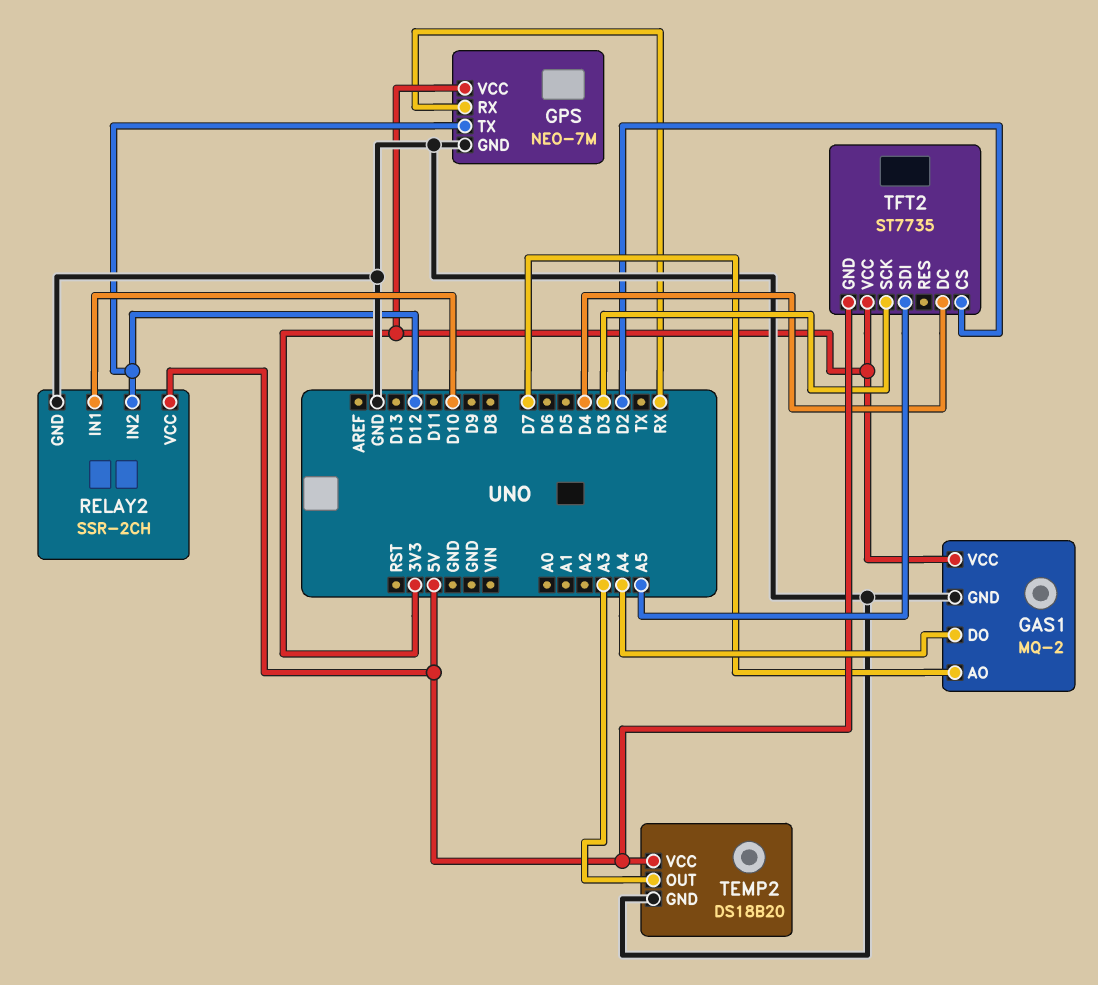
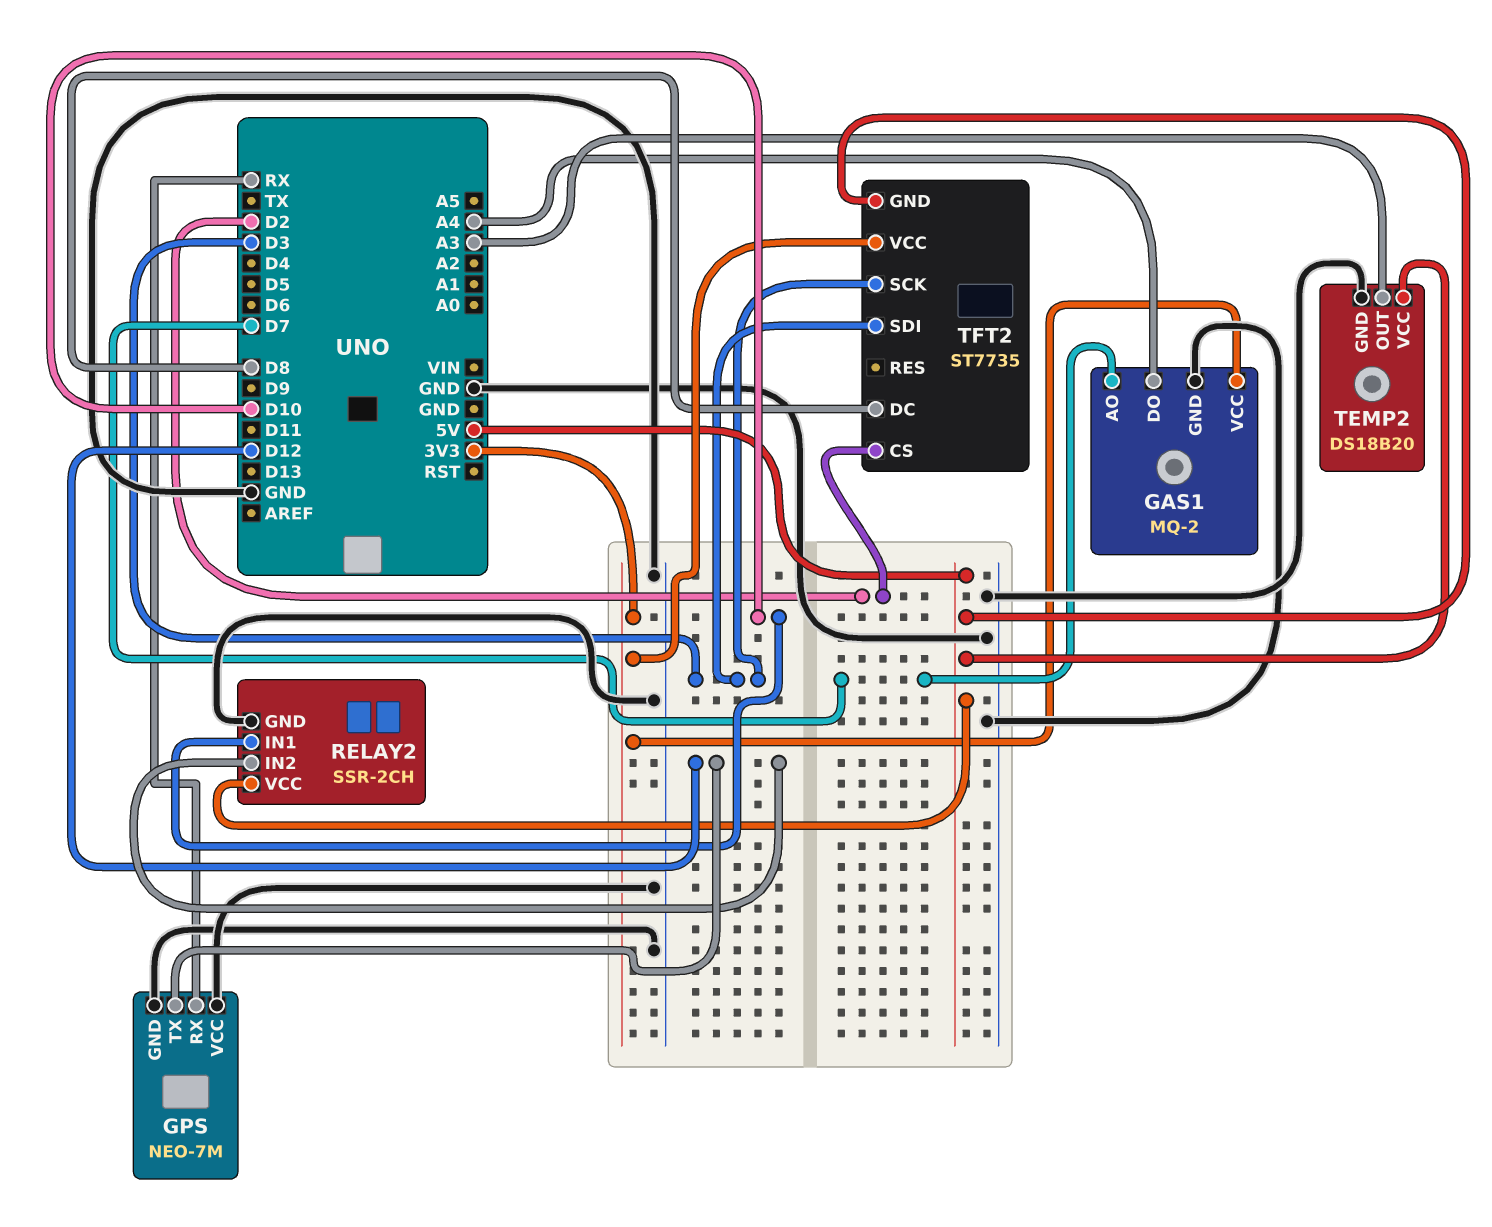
GPS pin VCC: 3V3 -> GND
TFT2 pin DC: D4 -> D8
TFT2 pin SDI: A5 -> D3

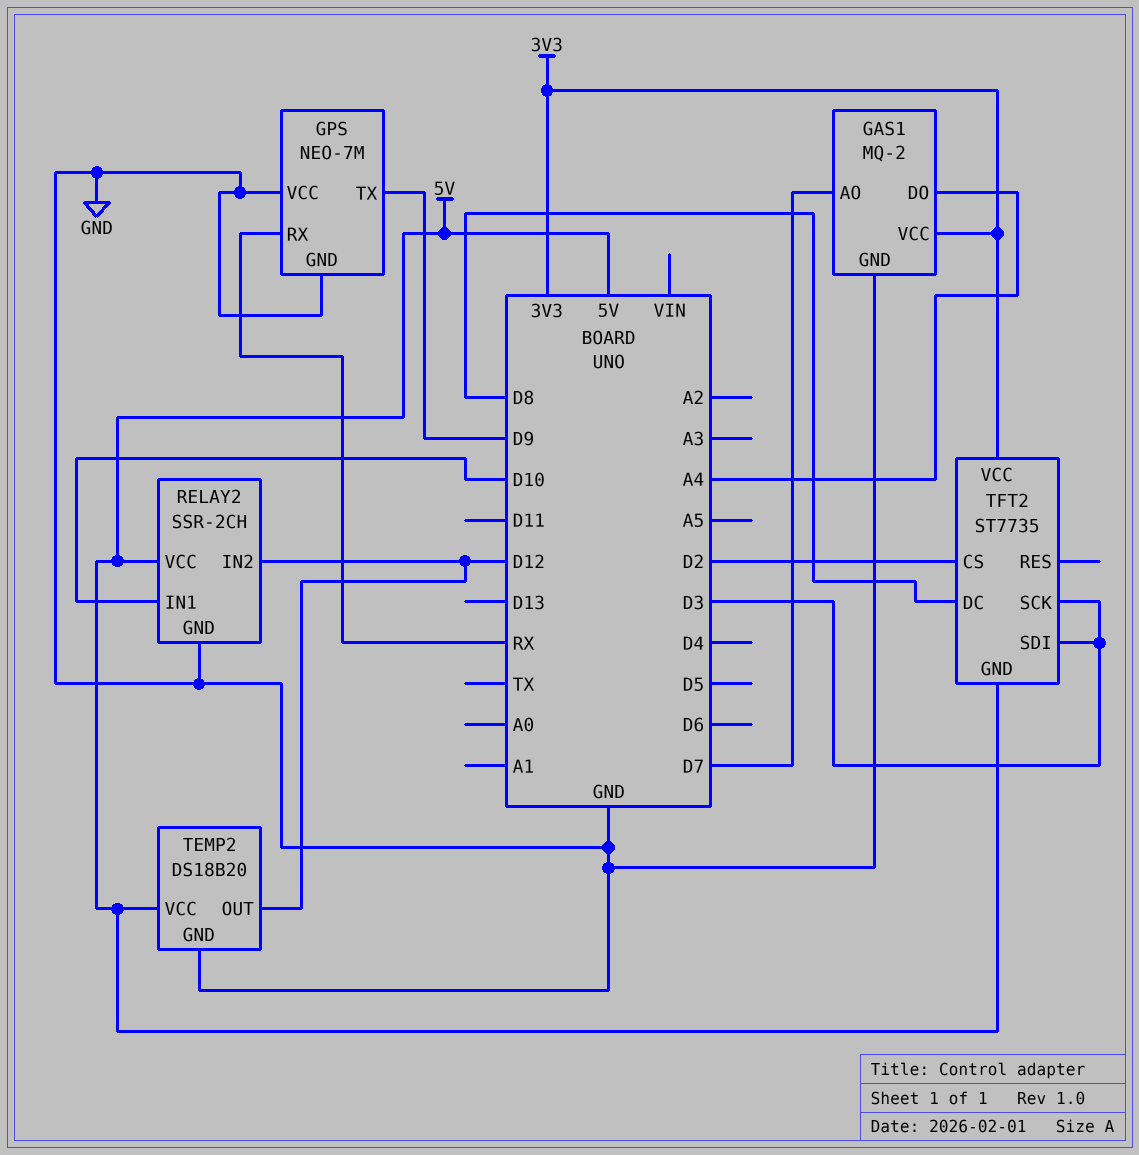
GPS pin TX: D12 -> D9
TEMP2 pin OUT: A3 -> D12

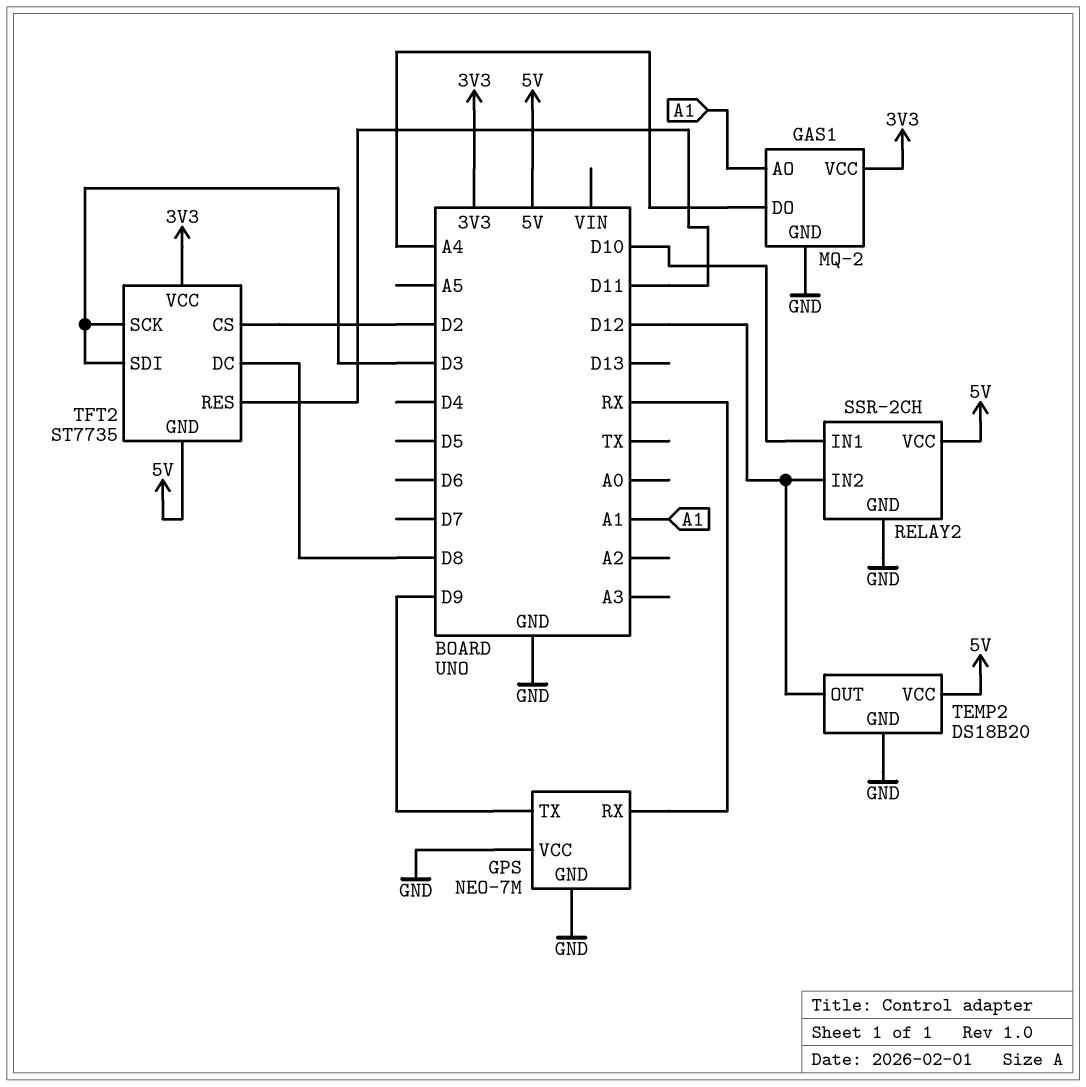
GAS1 pin AO: D7 -> A1
TFT2 pin RES: none -> D11

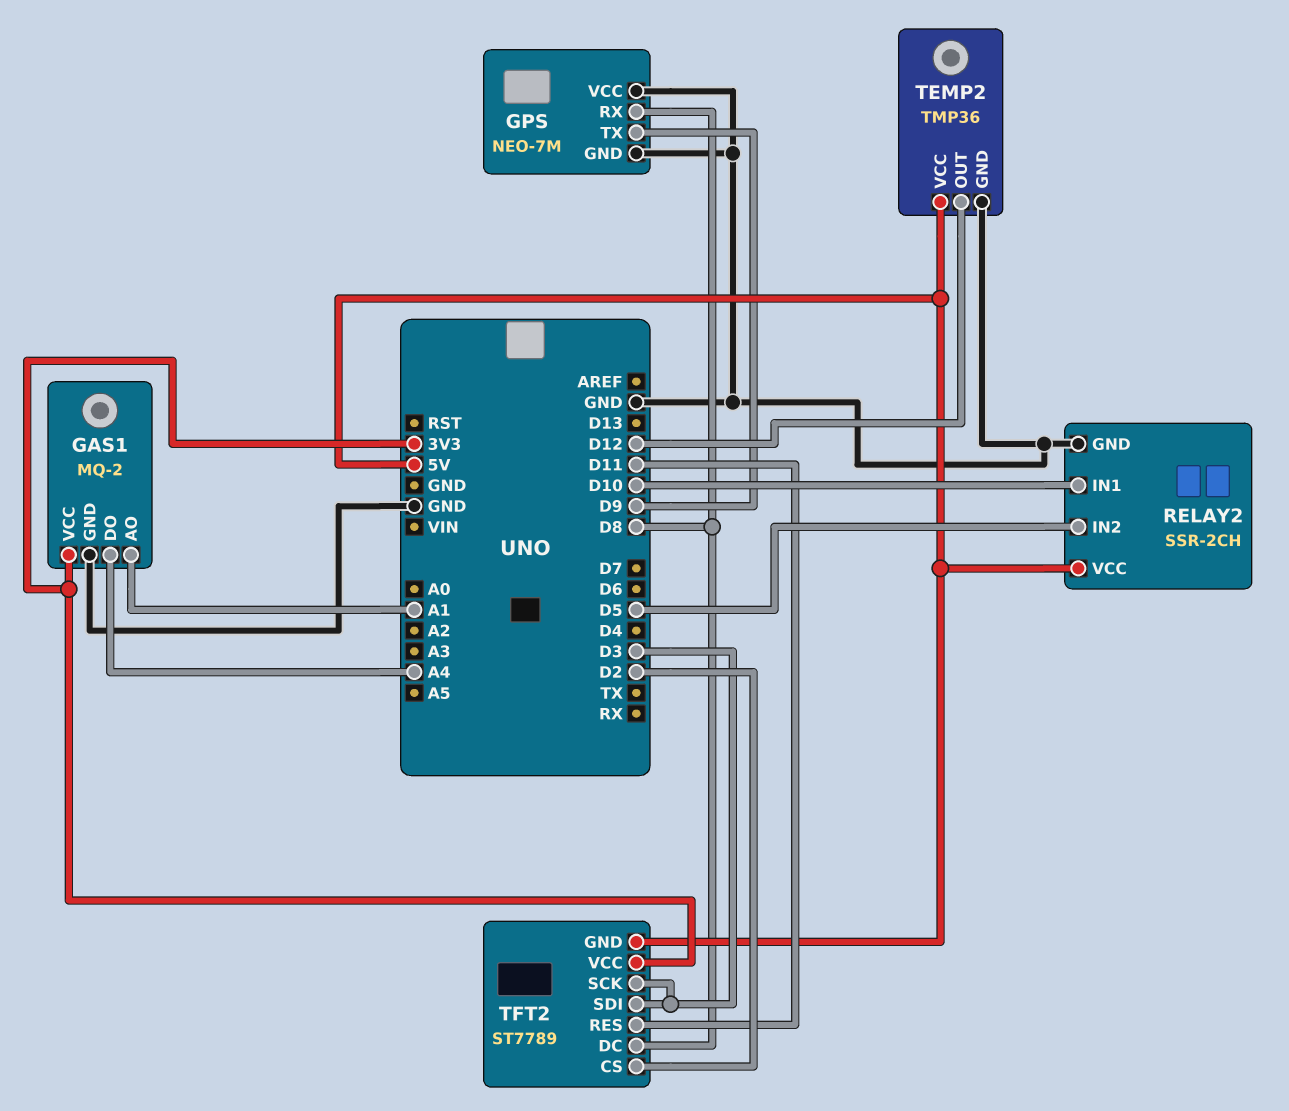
GPS pin RX: RX -> D8
RELAY2 pin IN2: D12 -> D5
TEMP2: DS18B20 -> TMP36
TFT2: ST7735 -> ST7789

